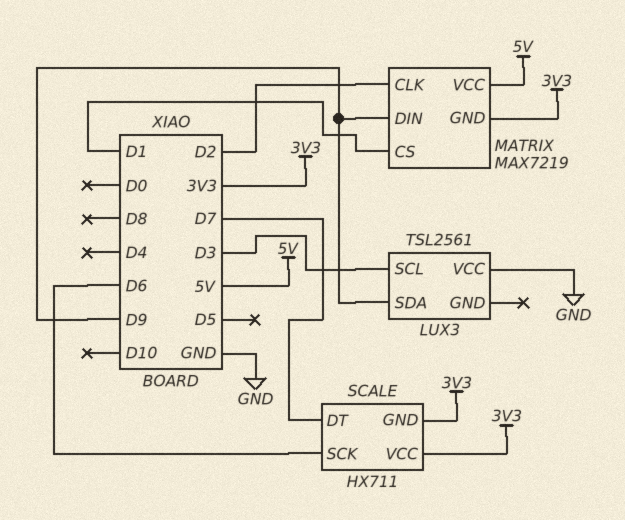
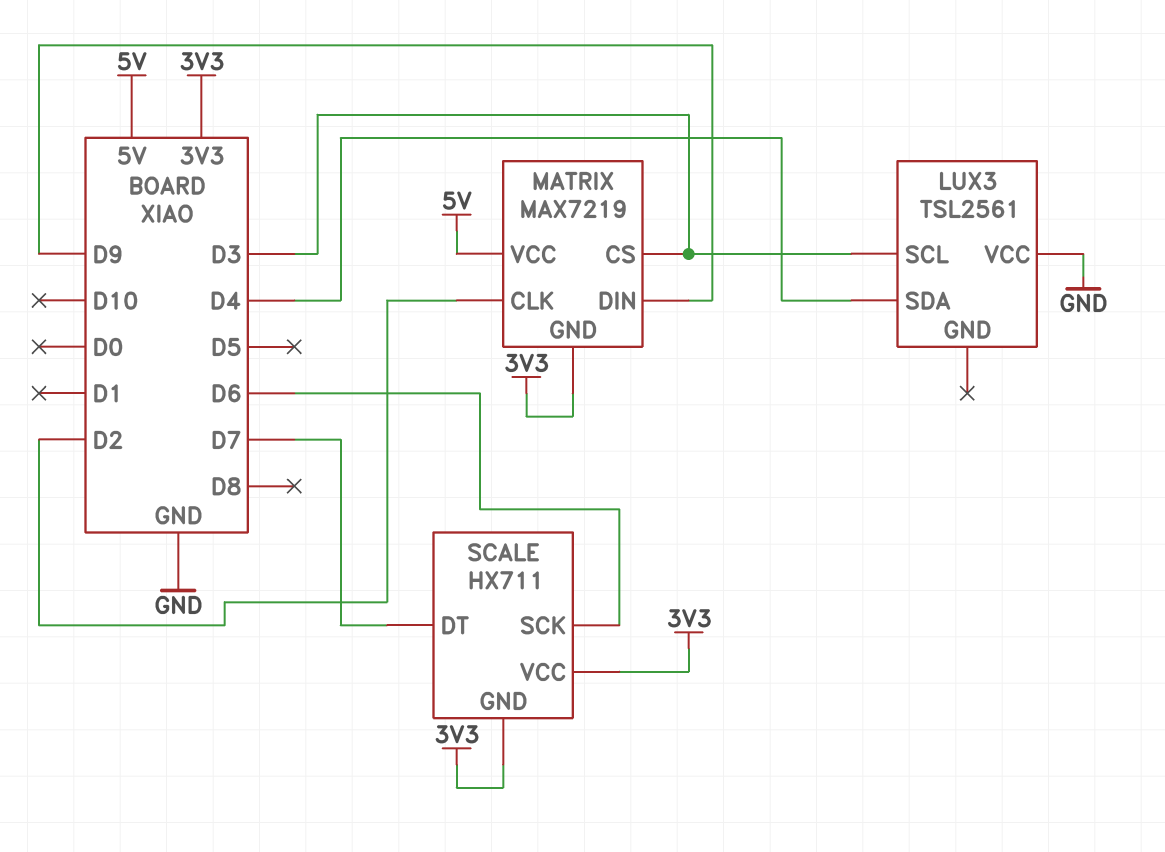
LUX3 pin SDA: D9 -> D4
MATRIX pin CS: D1 -> D3

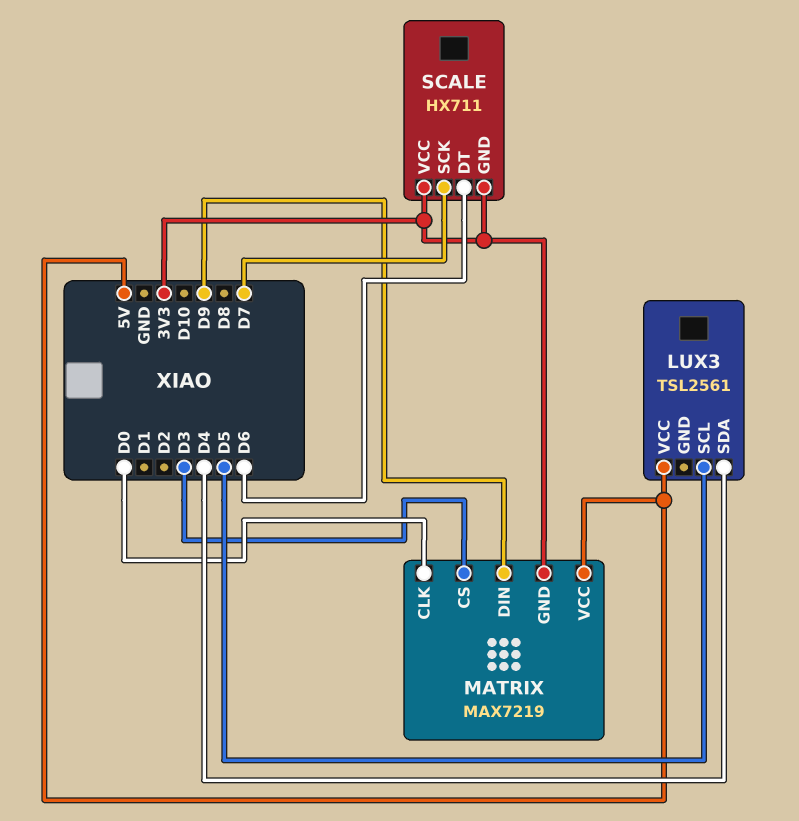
LUX3 pin SCL: D3 -> D5
LUX3 pin VCC: GND -> 5V
MATRIX pin CLK: D2 -> D0
SCALE pin DT: D7 -> D6
SCALE pin SCK: D6 -> D7

